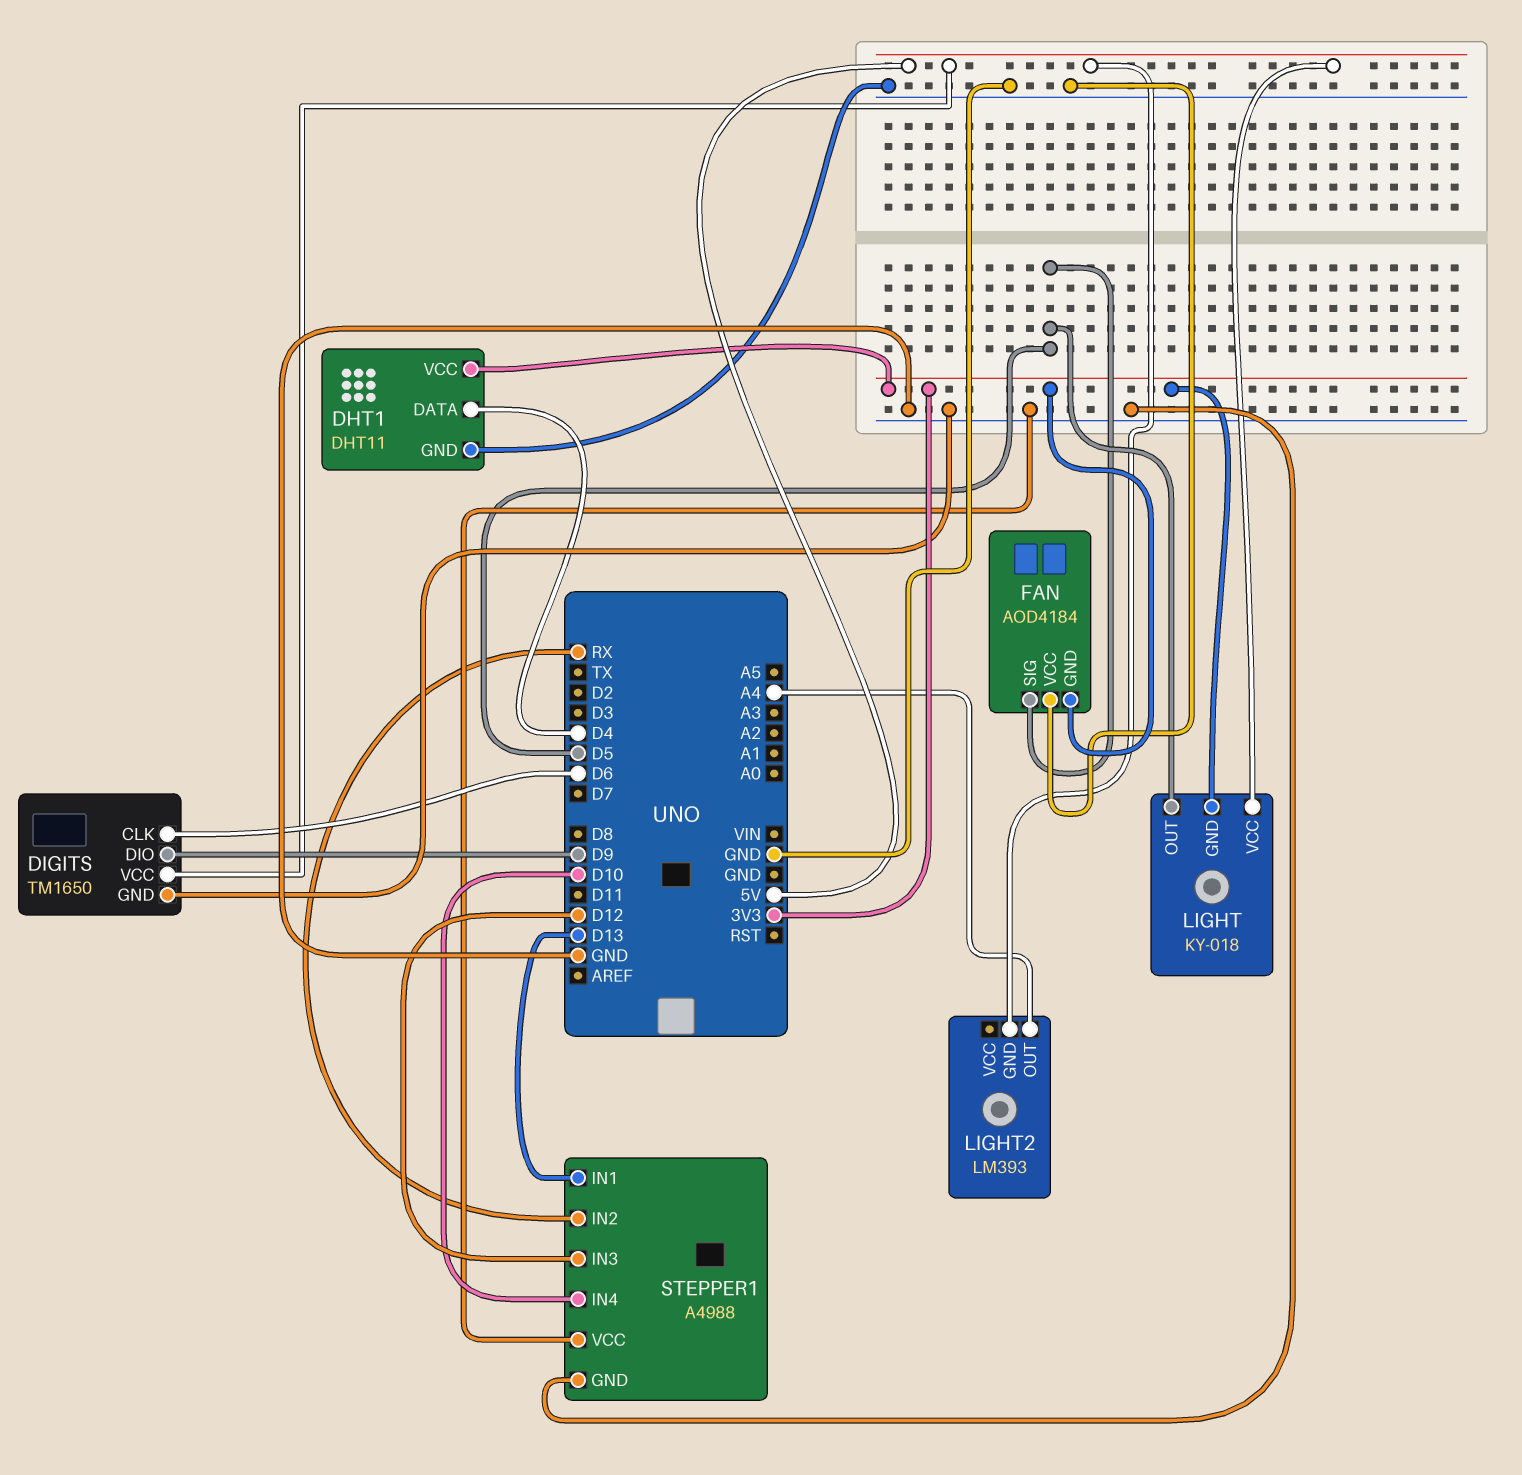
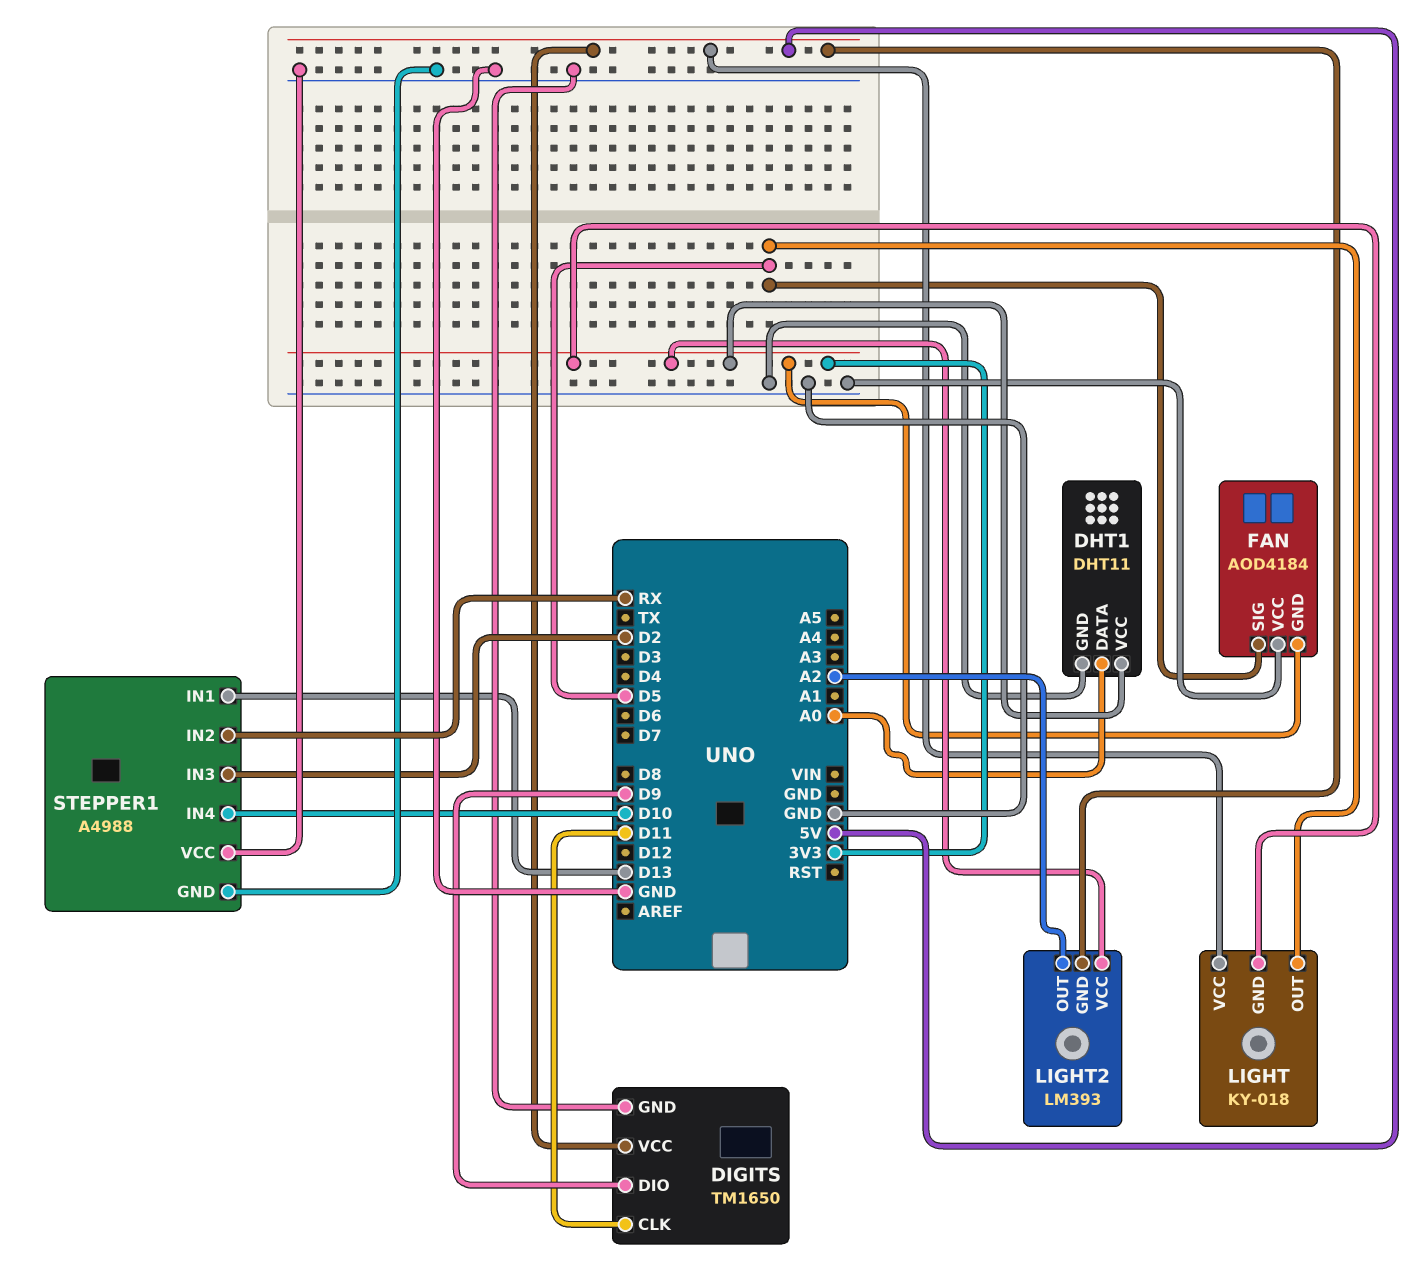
DHT1 pin DATA: D4 -> A0
DIGITS pin CLK: D6 -> D11
LIGHT2 pin OUT: A4 -> A2
LIGHT2 pin VCC: none -> 3V3
STEPPER1 pin IN3: D12 -> D2

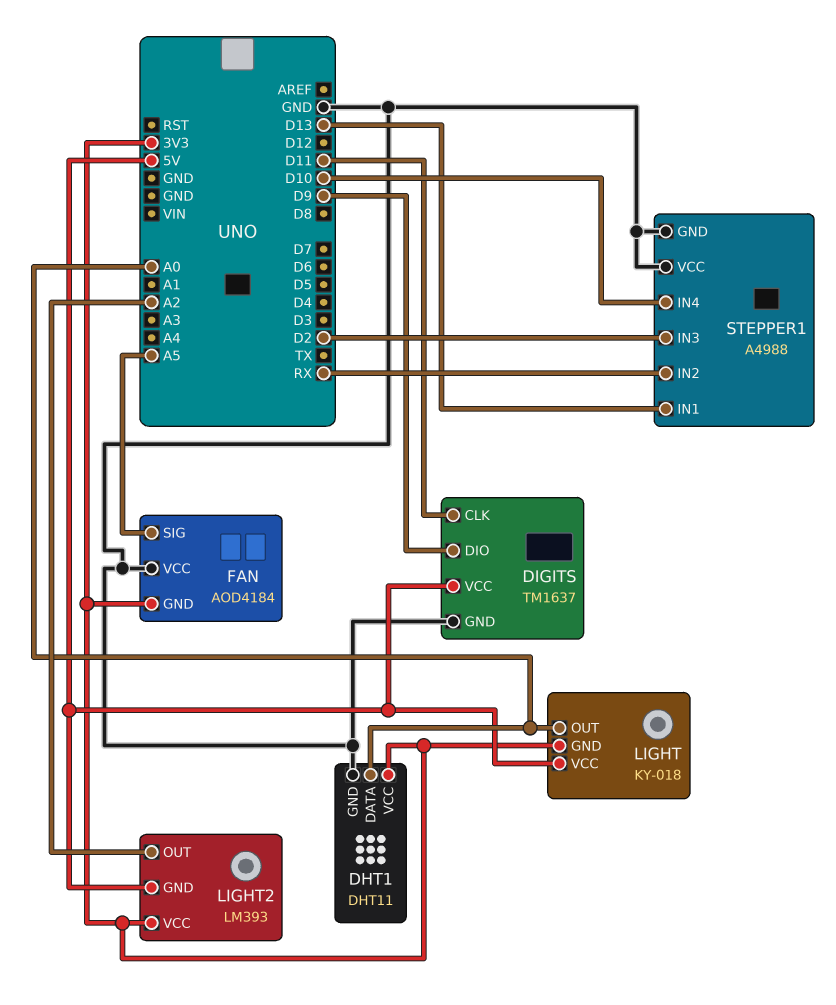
DIGITS: TM1650 -> TM1637
FAN pin SIG: D5 -> A5
LIGHT pin OUT: D5 -> A0

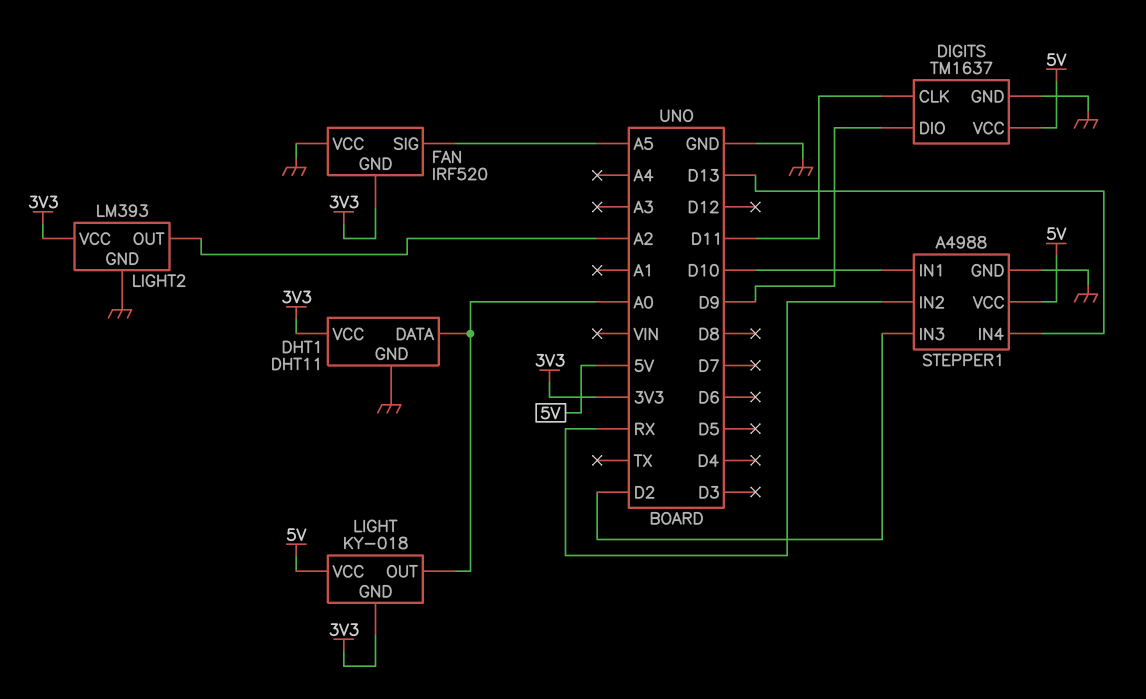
FAN: AOD4184 -> IRF520
LIGHT2 pin GND: 5V -> GND
STEPPER1 pin IN1: D13 -> D10
STEPPER1 pin IN4: D10 -> D13
STEPPER1 pin VCC: GND -> 5V

